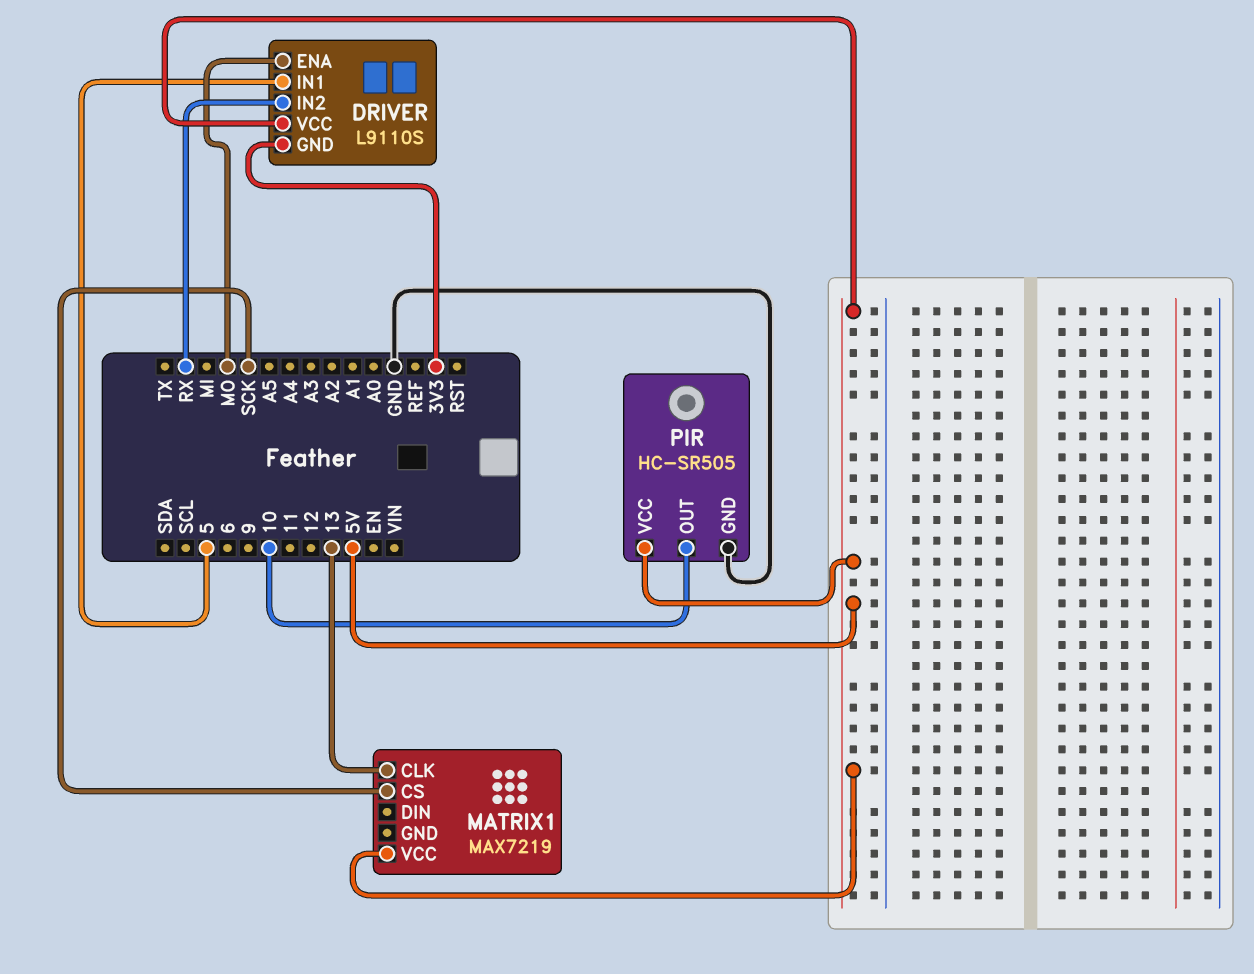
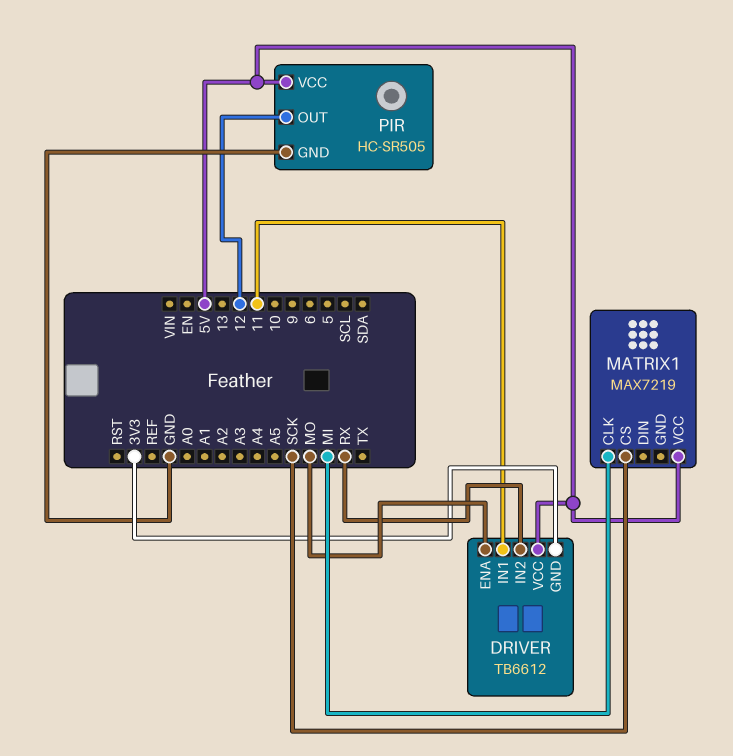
DRIVER: L9110S -> TB6612
DRIVER pin IN1: 5 -> 11
MATRIX1 pin CLK: 13 -> MI
PIR pin OUT: 10 -> 12

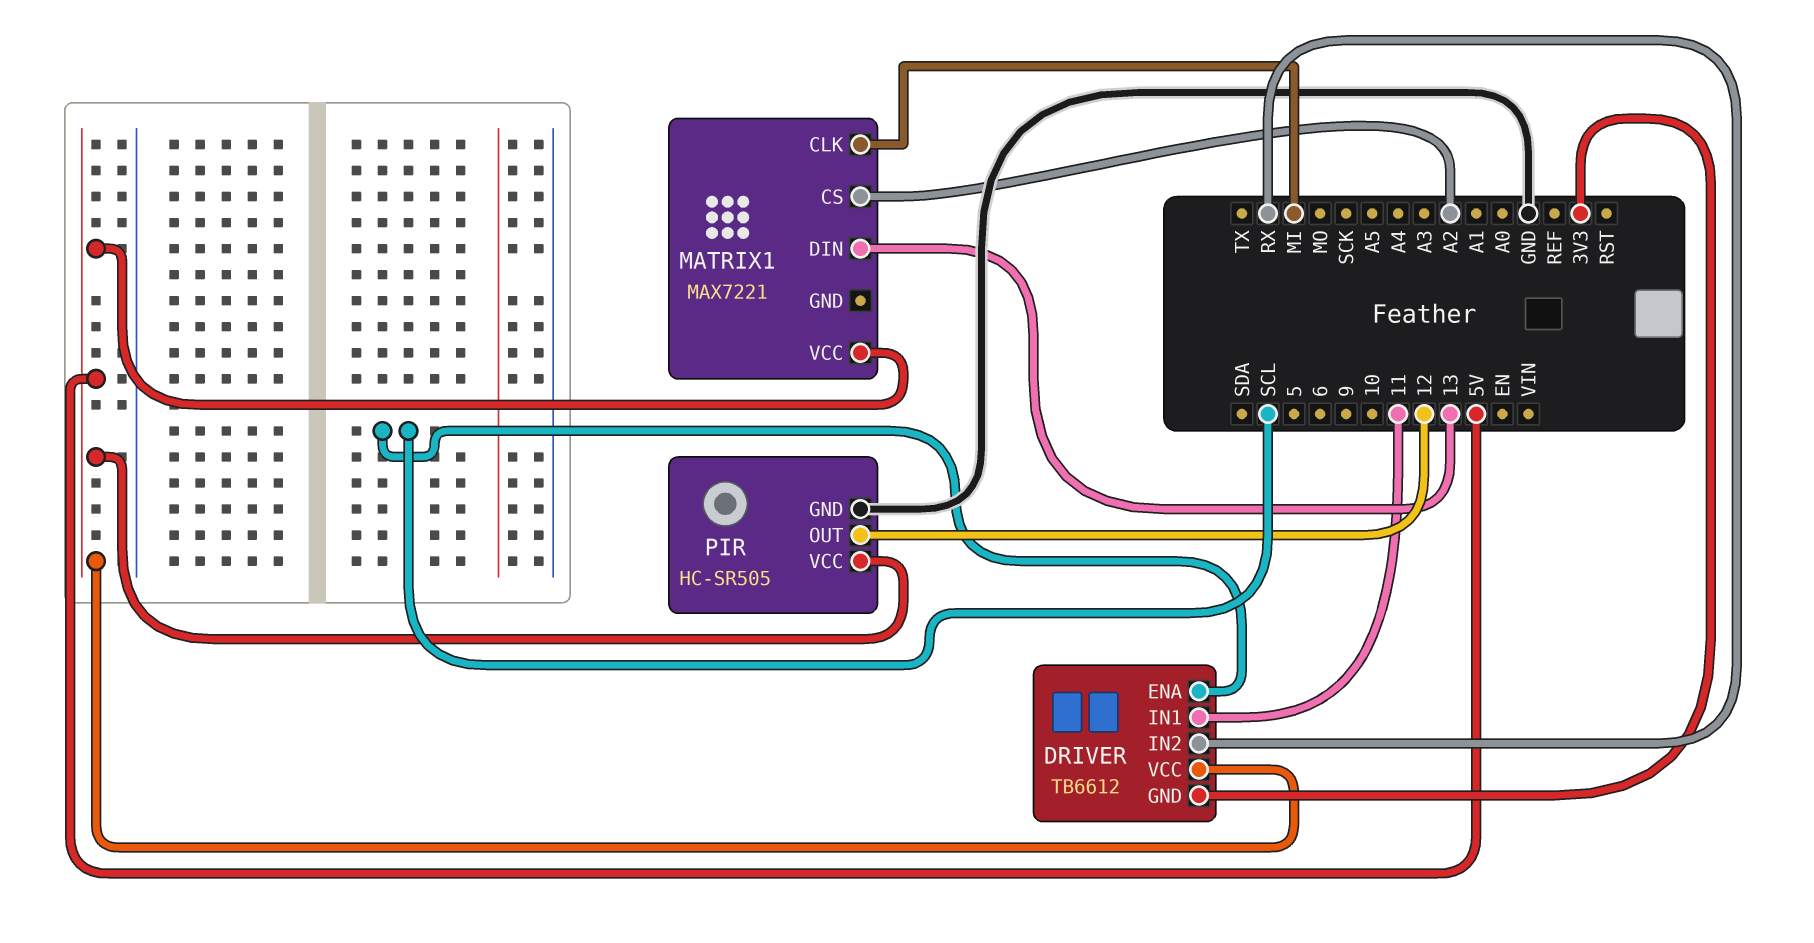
DRIVER pin ENA: MO -> SCL
MATRIX1: MAX7219 -> MAX7221
MATRIX1 pin CS: SCK -> A2
MATRIX1 pin DIN: none -> 13

